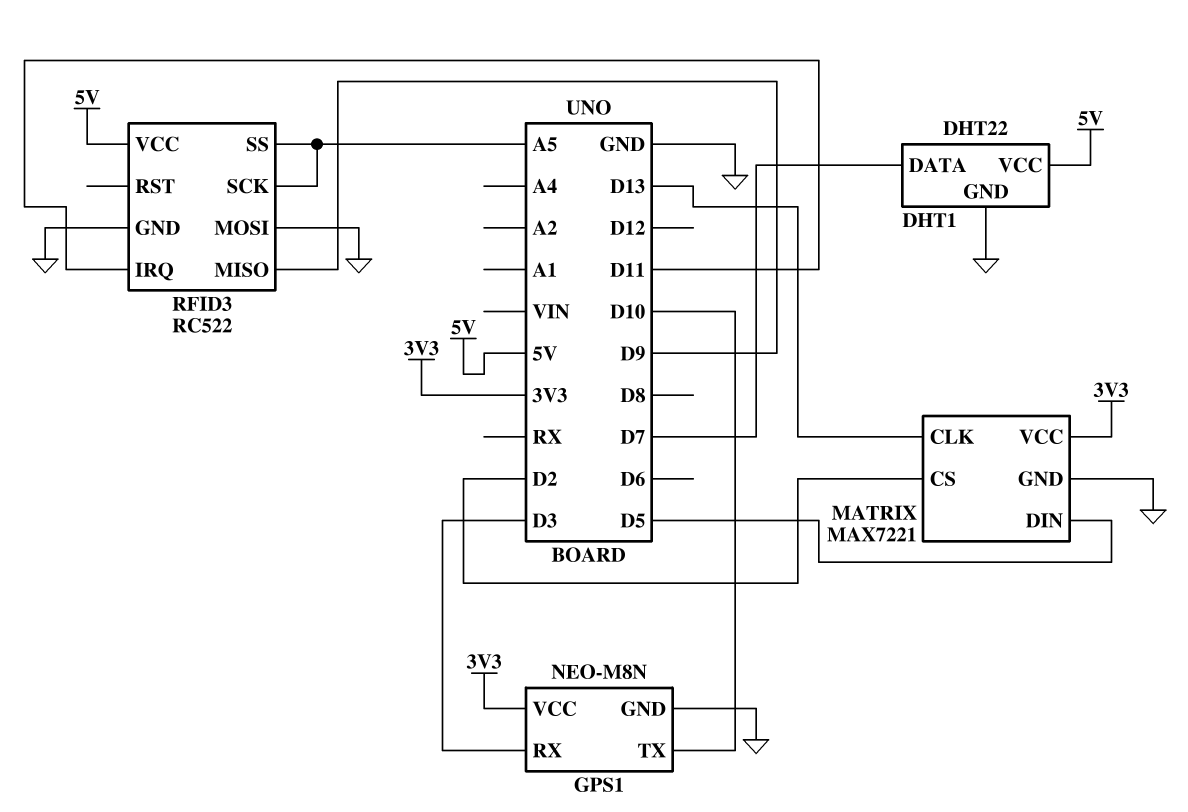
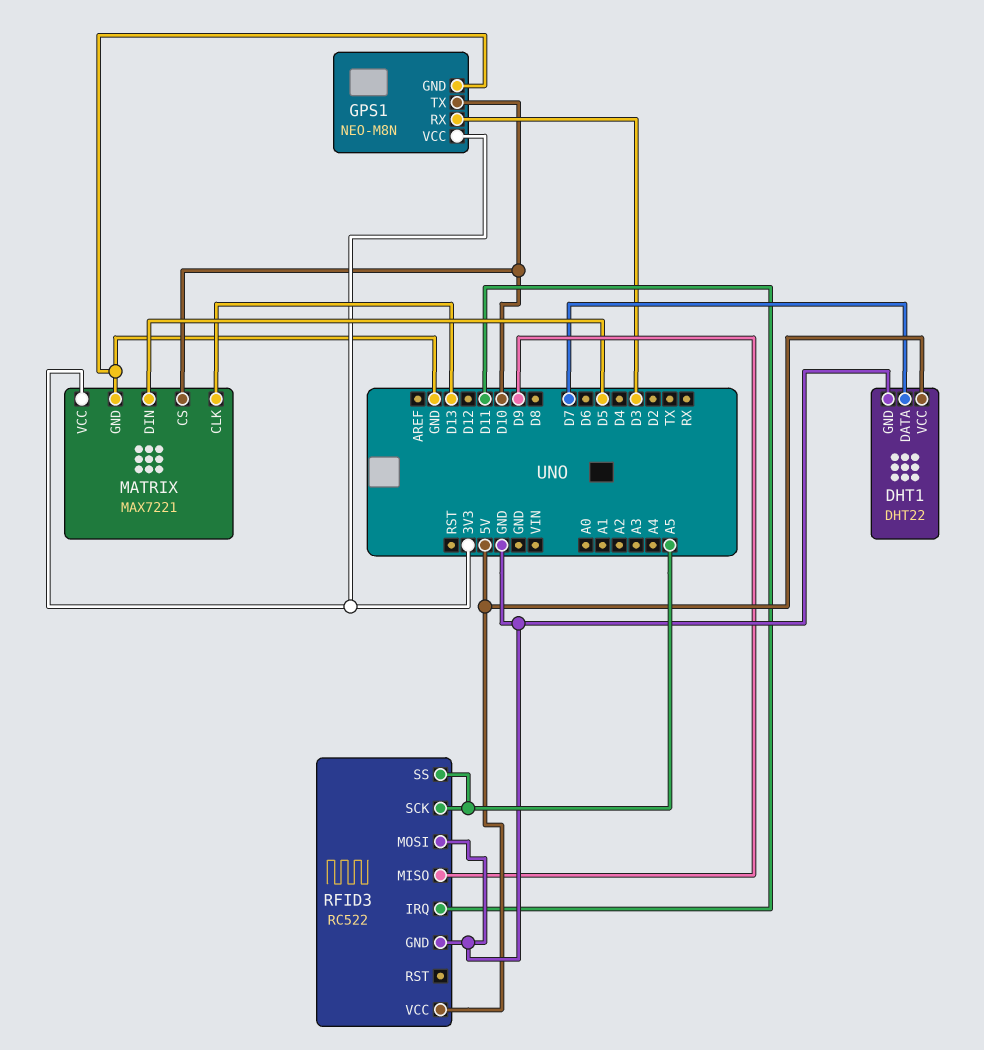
MATRIX pin CS: D2 -> D10

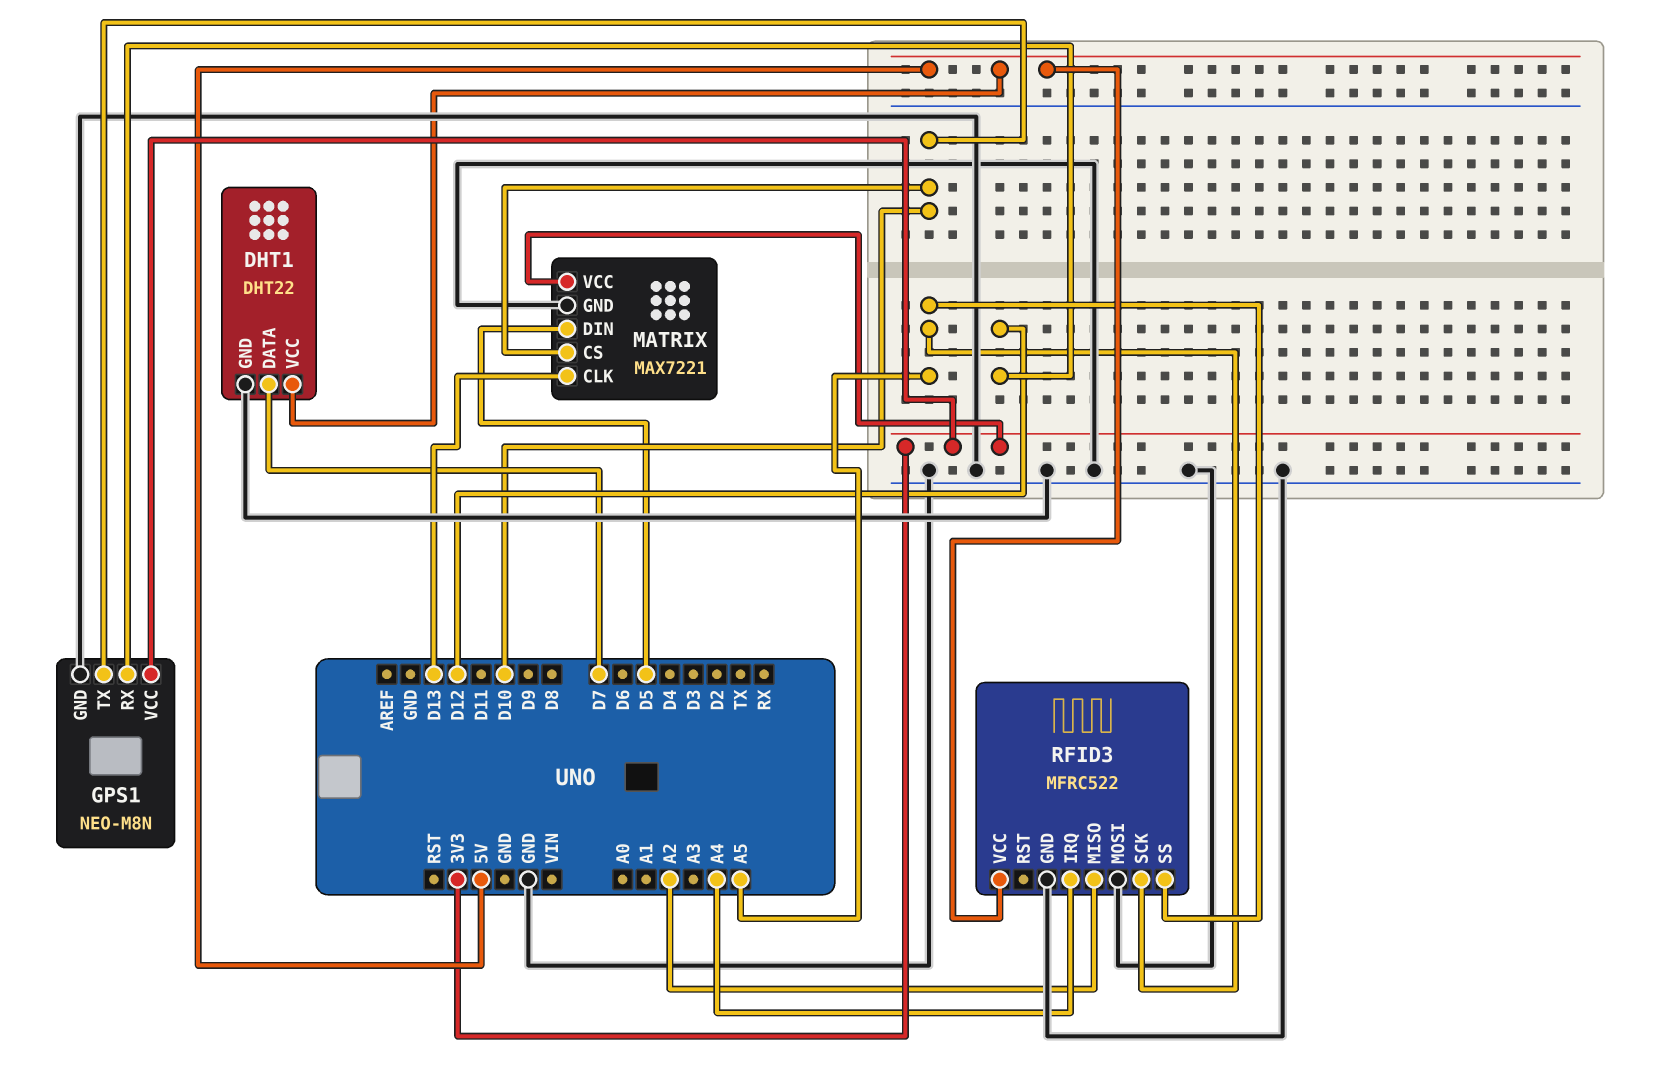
GPS1 pin RX: D3 -> D12
RFID3: RC522 -> MFRC522
RFID3 pin IRQ: D11 -> A4
RFID3 pin MISO: D9 -> A2

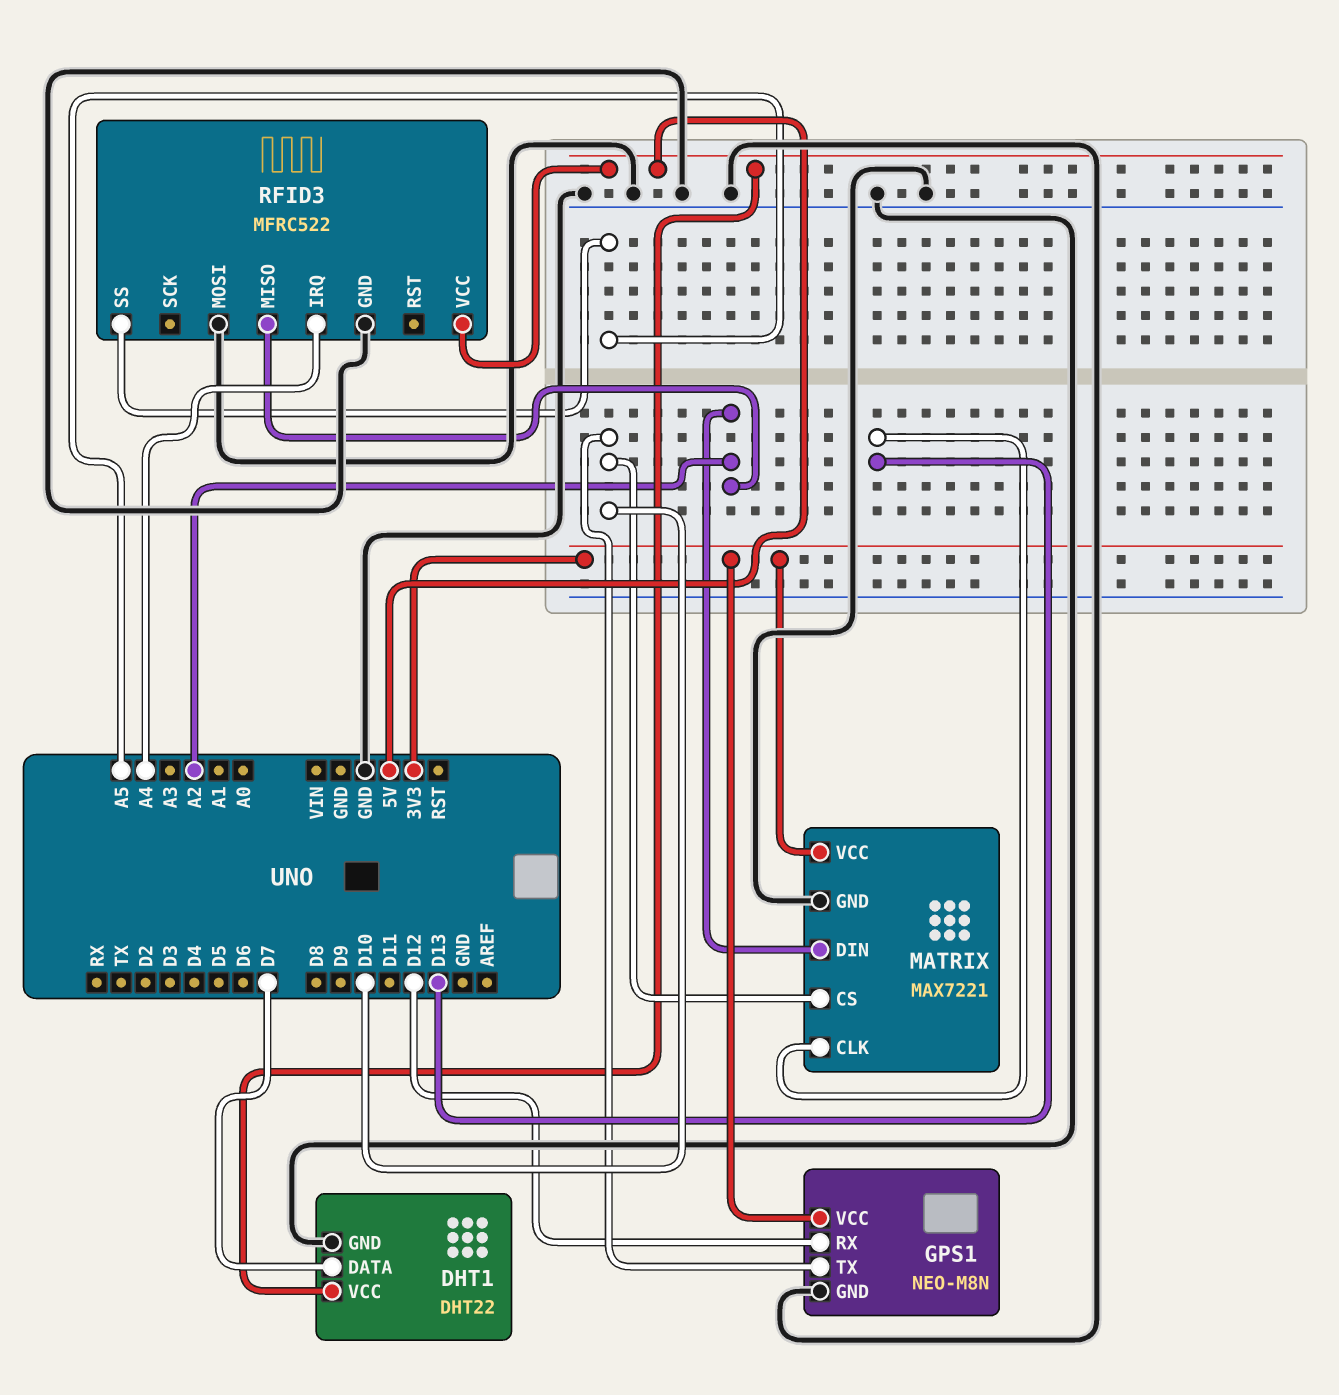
MATRIX pin DIN: D5 -> A2
RFID3 pin SCK: A5 -> none

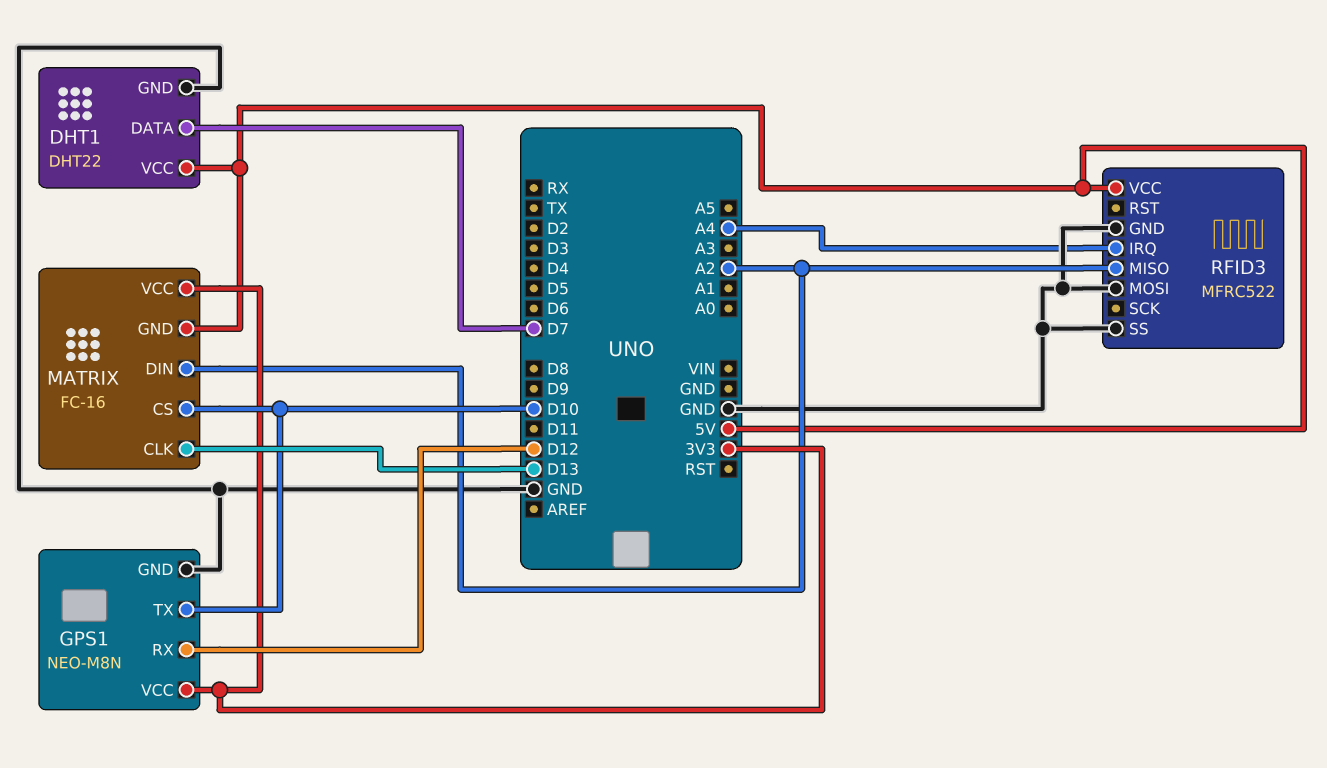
MATRIX: MAX7221 -> FC-16
MATRIX pin GND: GND -> 5V
RFID3 pin SS: A5 -> GND

